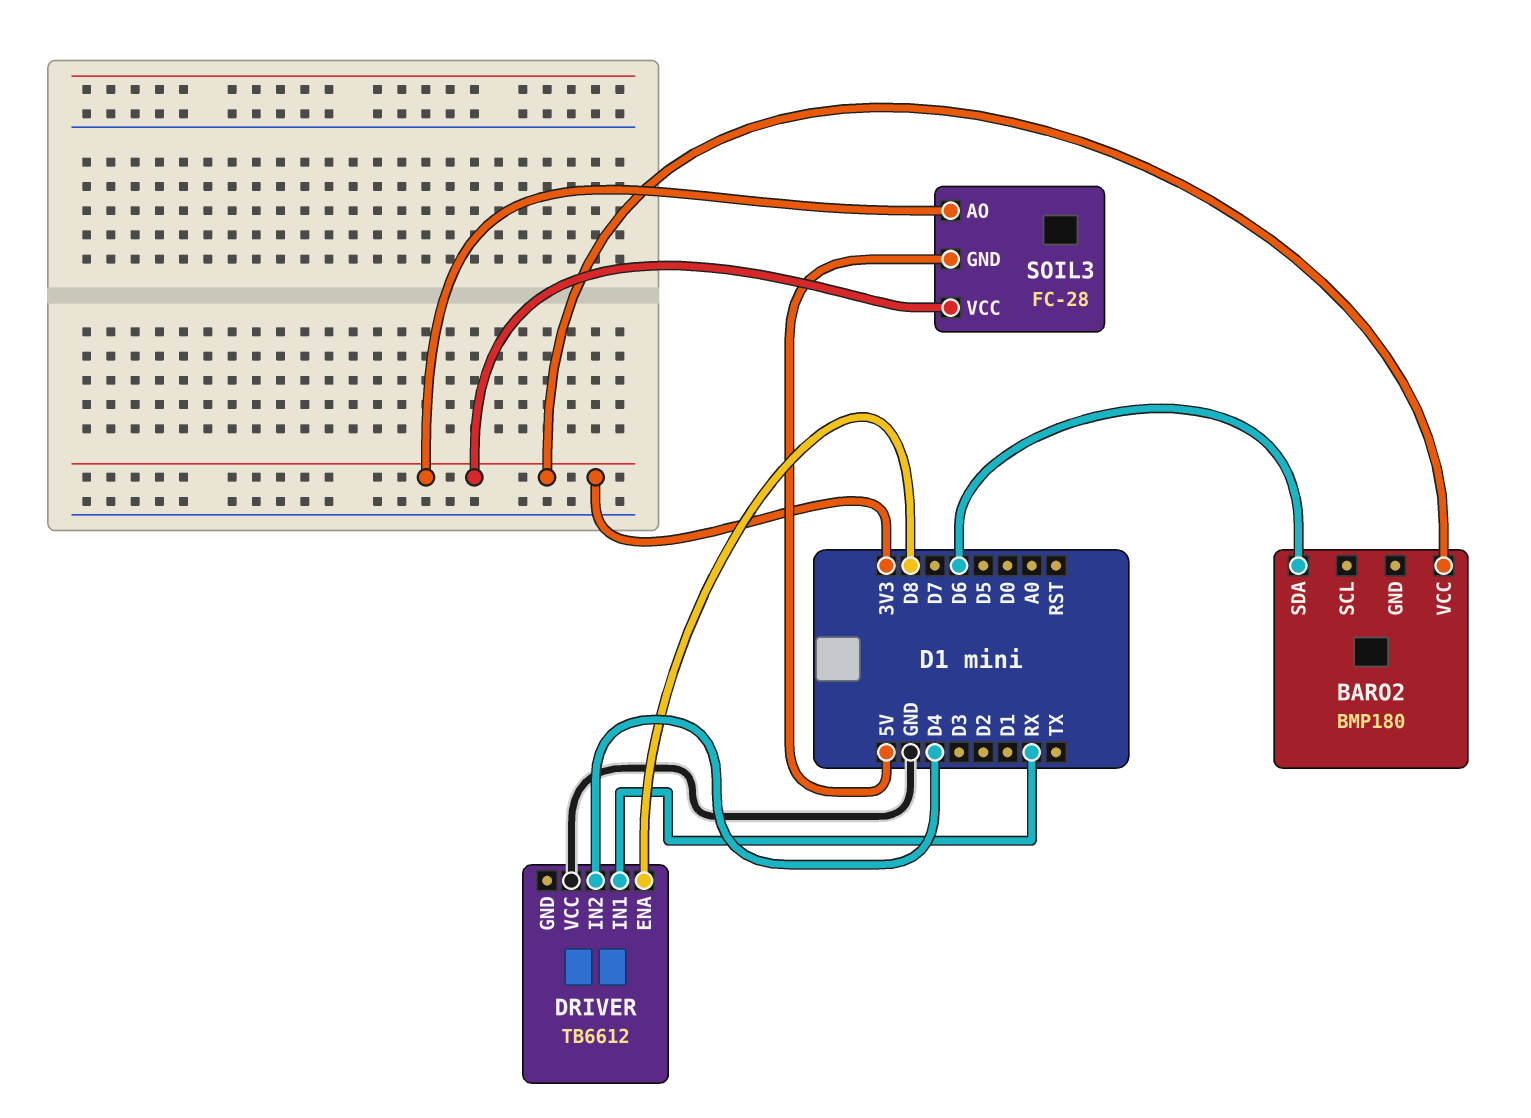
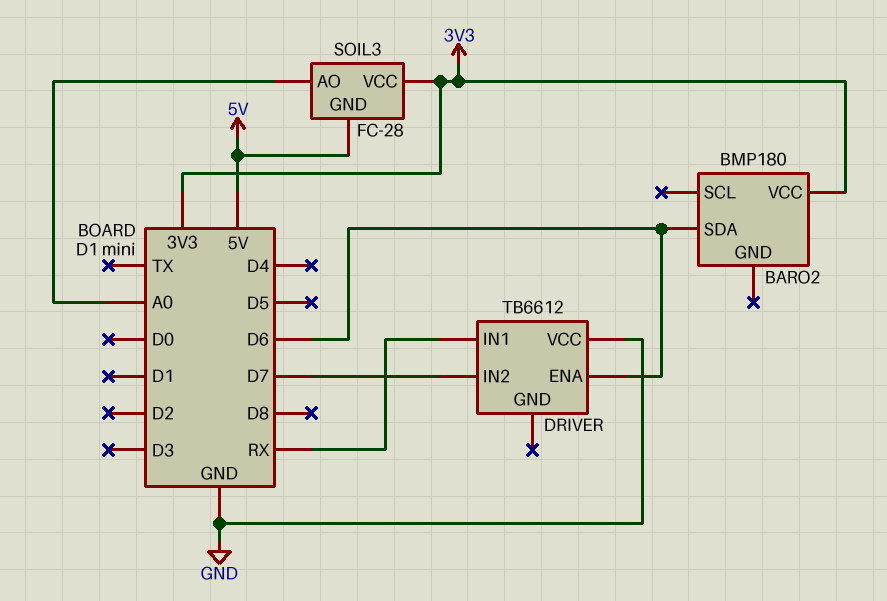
DRIVER pin ENA: D8 -> D6
DRIVER pin IN2: D4 -> D7
SOIL3 pin AO: 3V3 -> A0

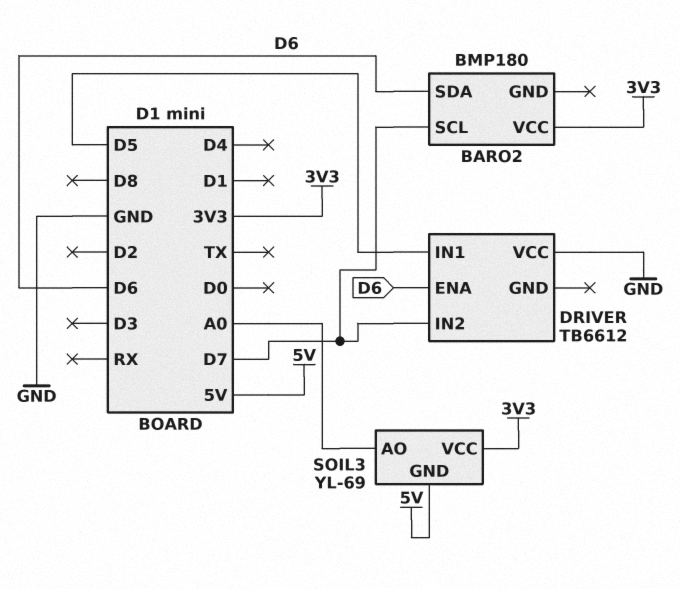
BARO2 pin SCL: none -> D7
DRIVER pin IN1: RX -> D5
SOIL3: FC-28 -> YL-69

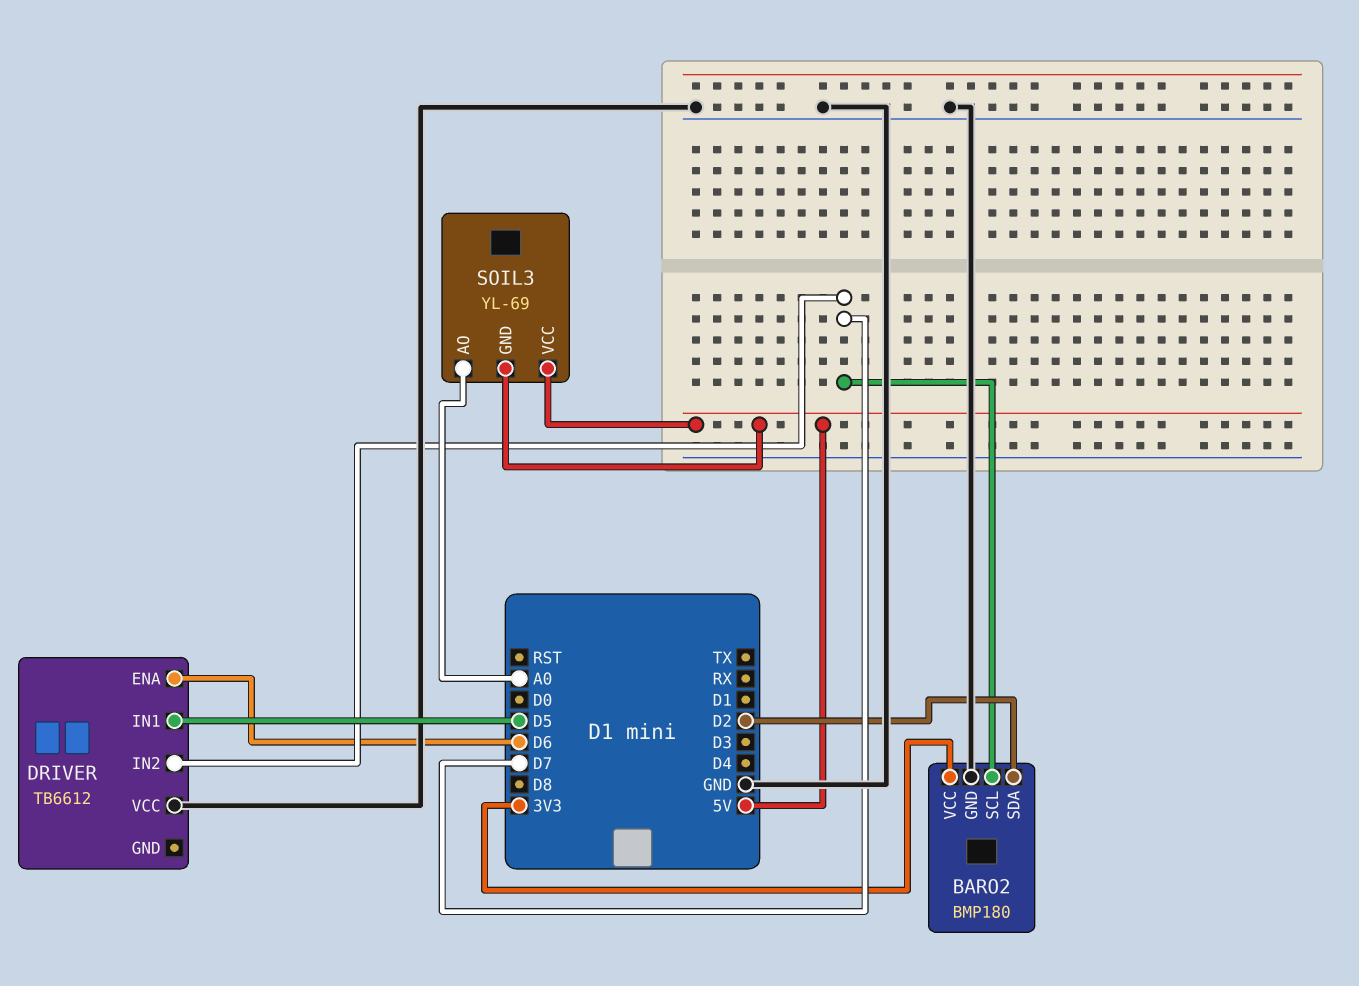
BARO2 pin GND: none -> GND
BARO2 pin SDA: D6 -> D2
SOIL3 pin VCC: 3V3 -> 5V

